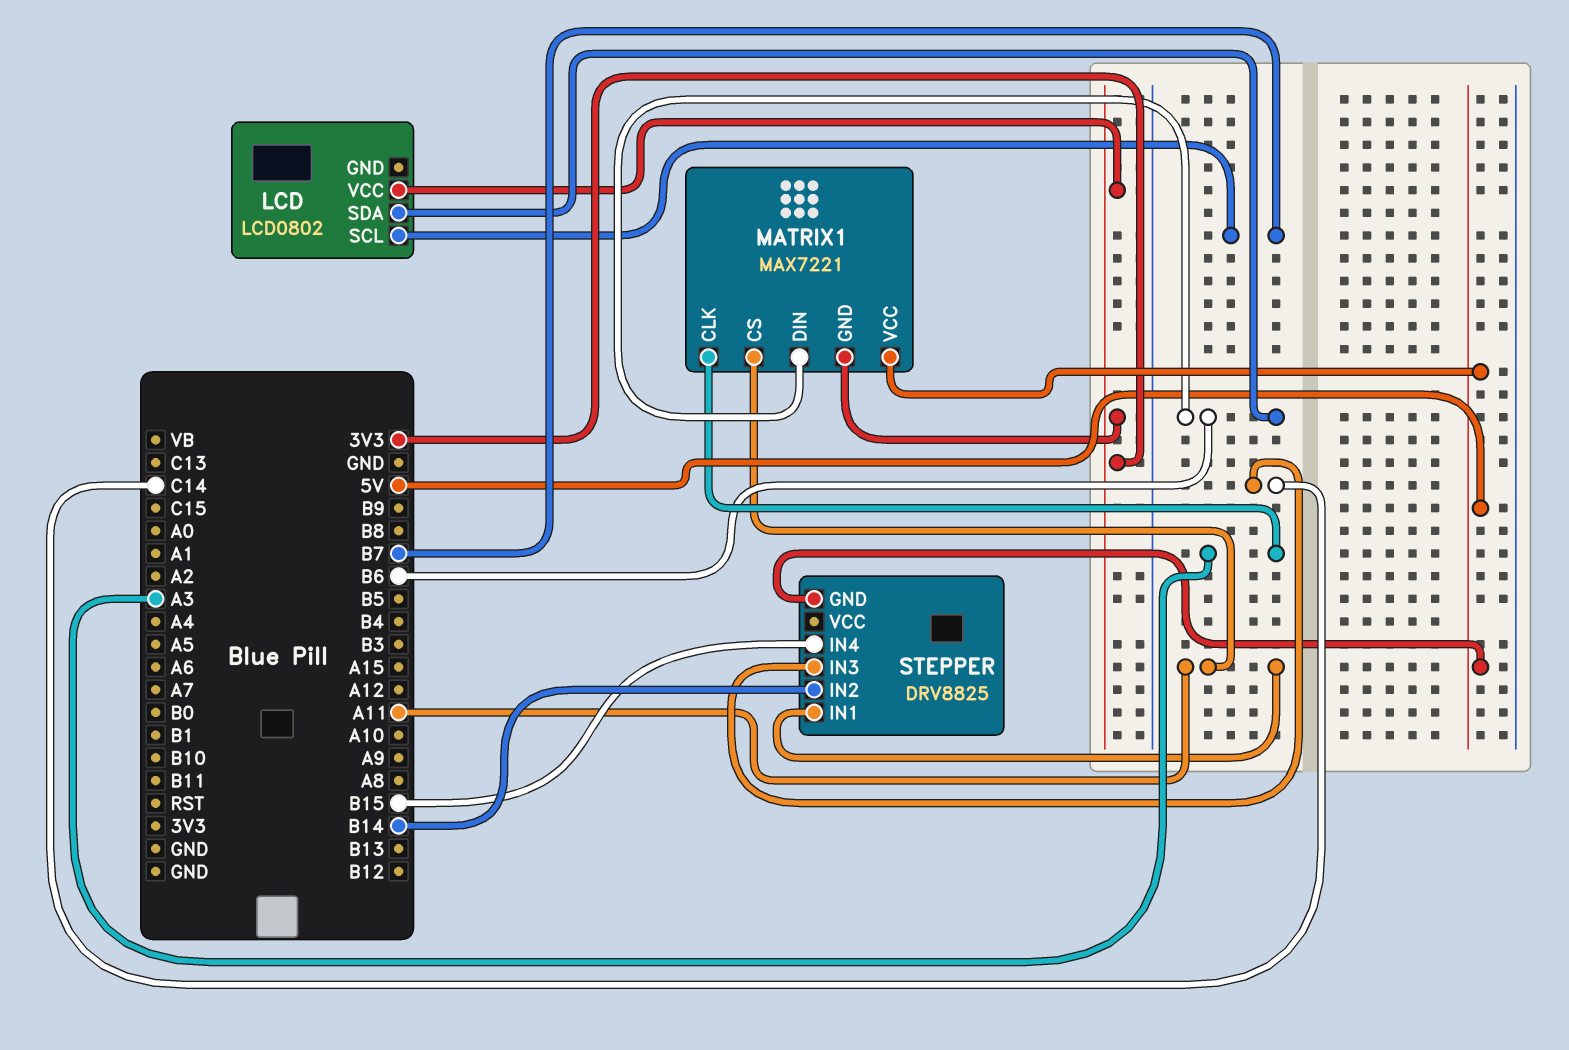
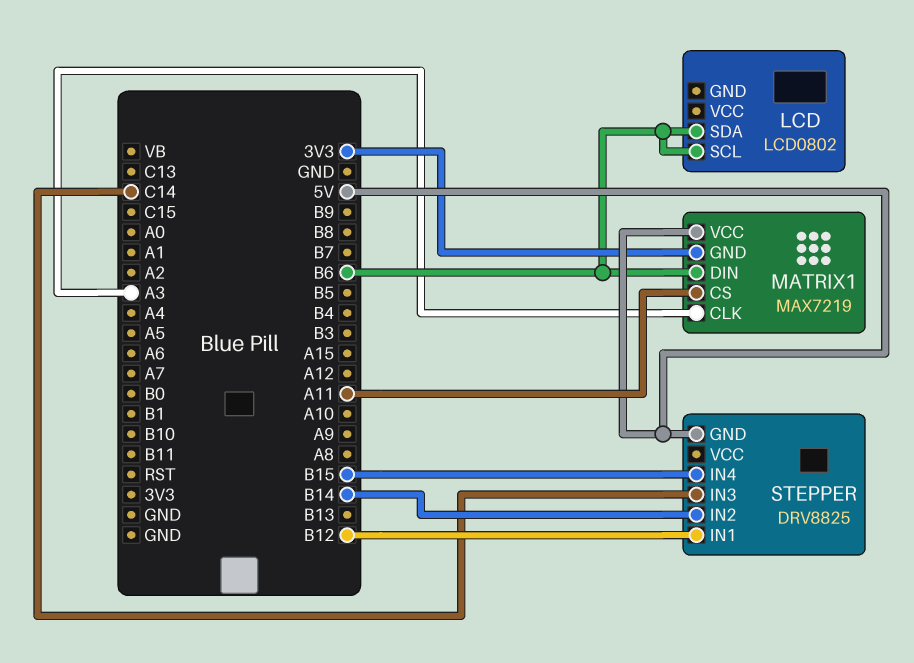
LCD pin SCL: B7 -> B6
LCD pin VCC: 3V3 -> none
MATRIX1: MAX7221 -> MAX7219
STEPPER pin IN1: A11 -> B12

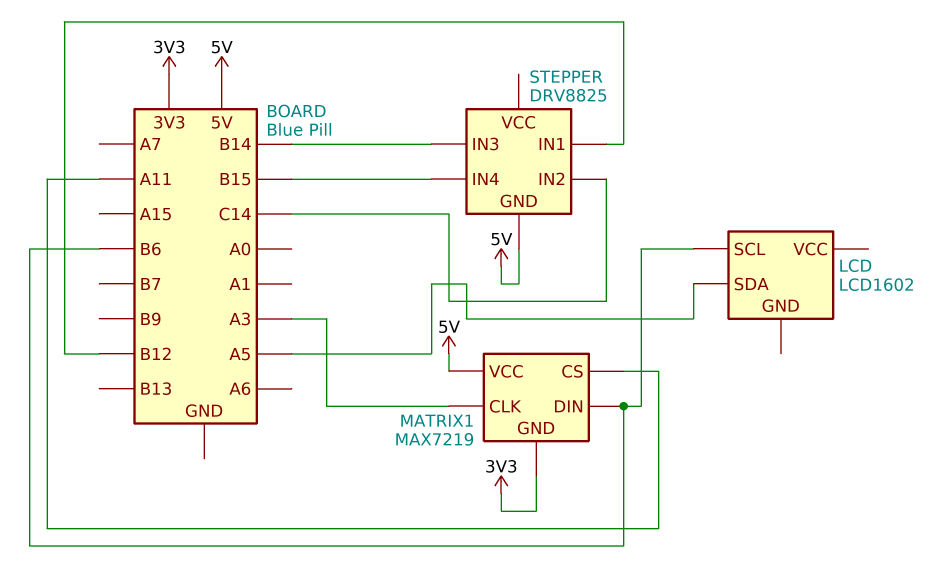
LCD: LCD0802 -> LCD1602
LCD pin SDA: B6 -> A5
STEPPER pin IN2: B14 -> C14
STEPPER pin IN3: C14 -> B14

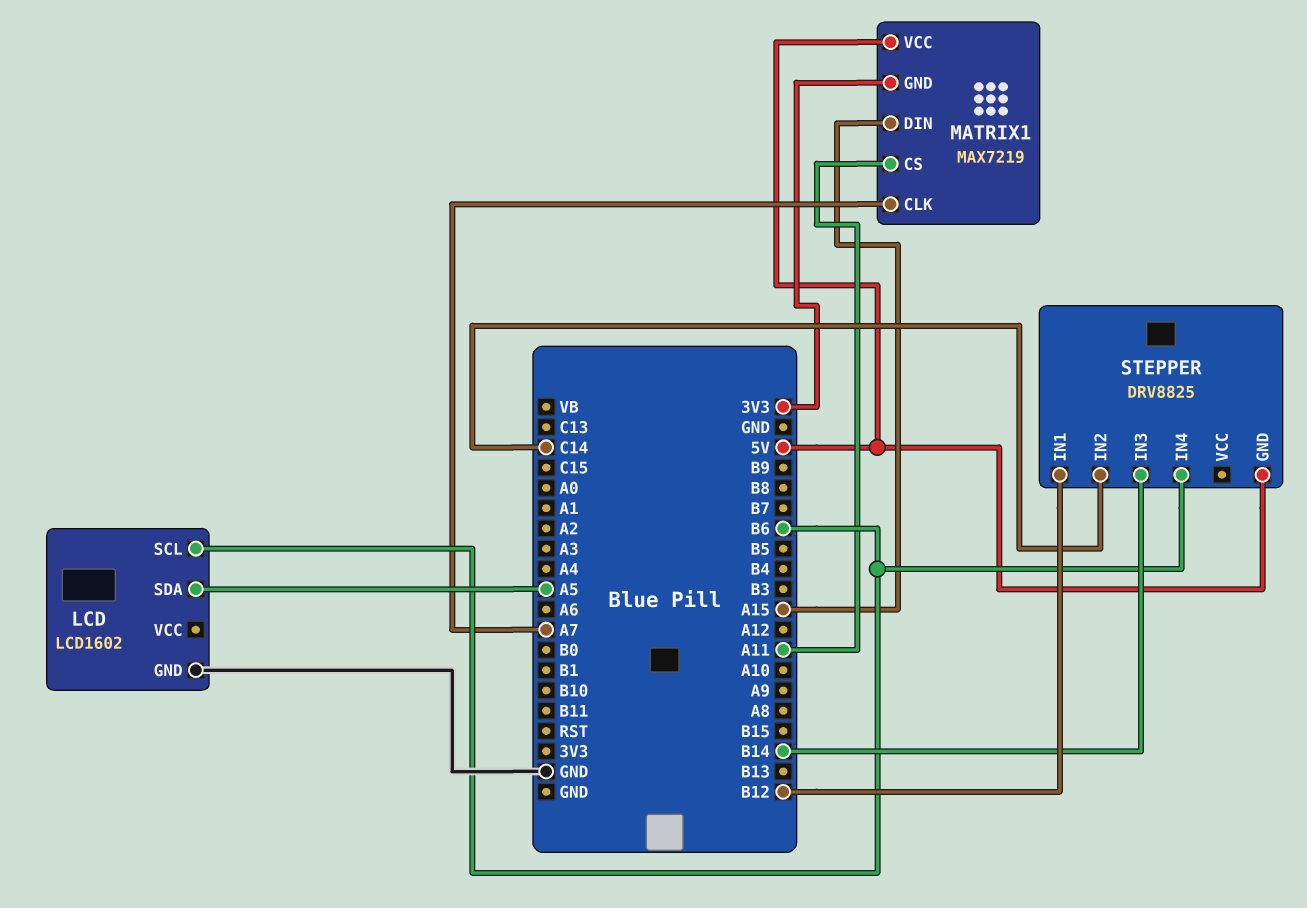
LCD pin GND: none -> GND
MATRIX1 pin CLK: A3 -> A7
MATRIX1 pin DIN: B6 -> A15
STEPPER pin IN4: B15 -> B6

